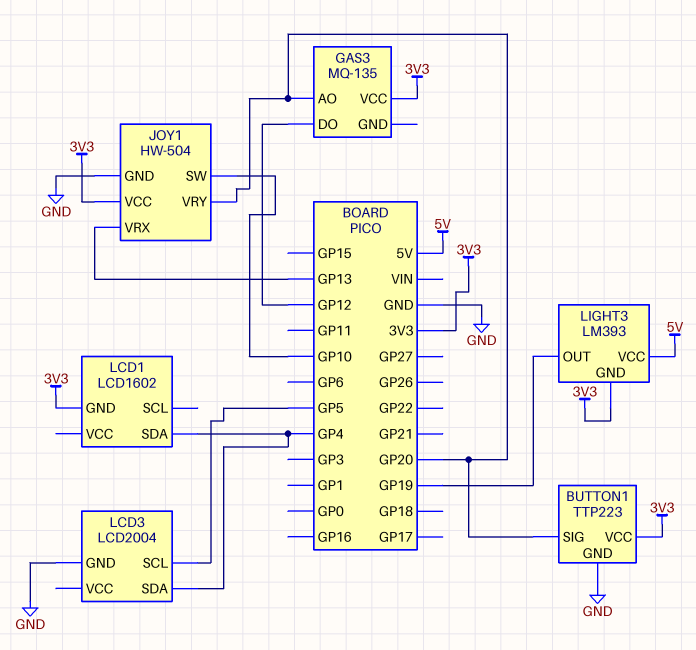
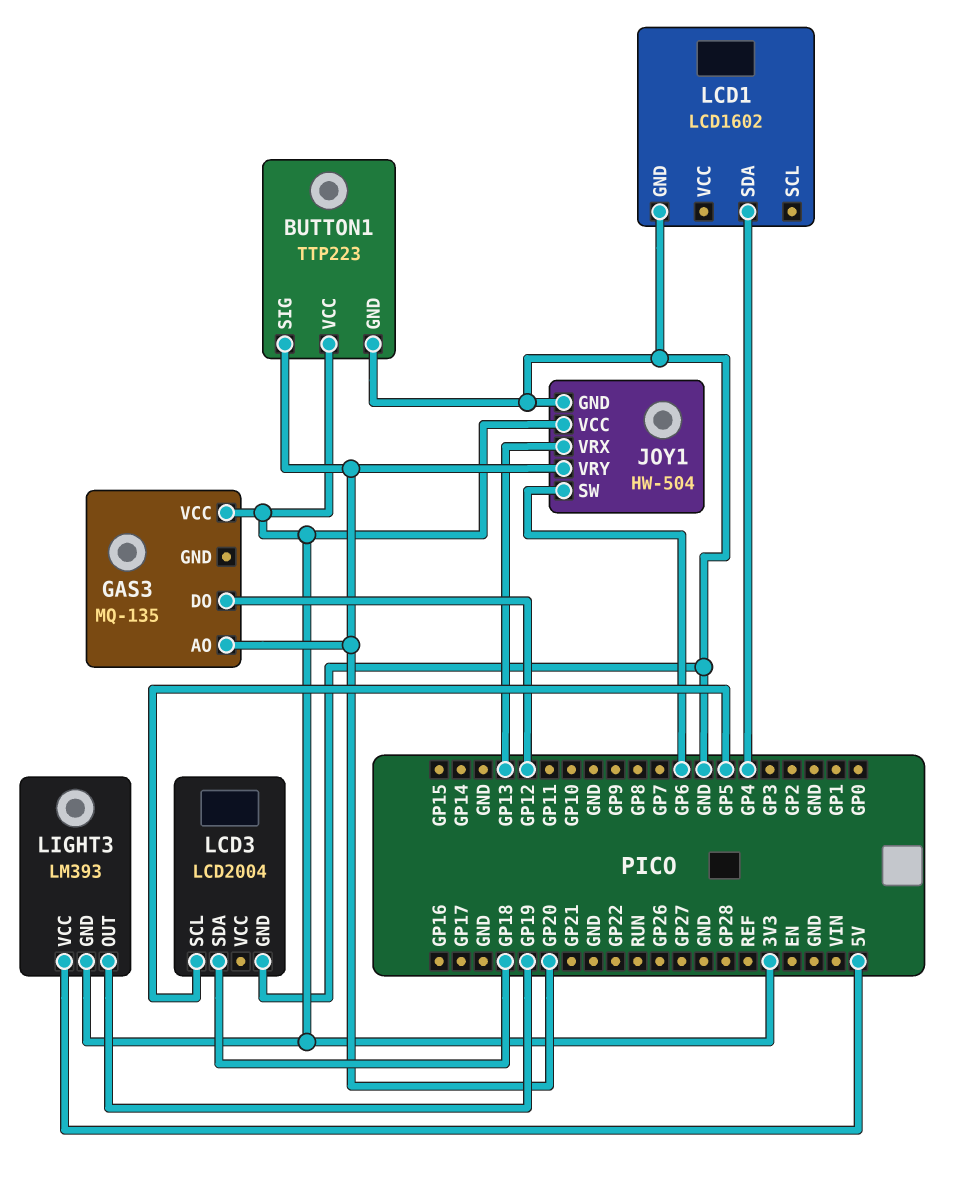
JOY1 pin SW: GP10 -> GP6
LCD1 pin GND: 3V3 -> GND
LCD3 pin SDA: GP4 -> GP18

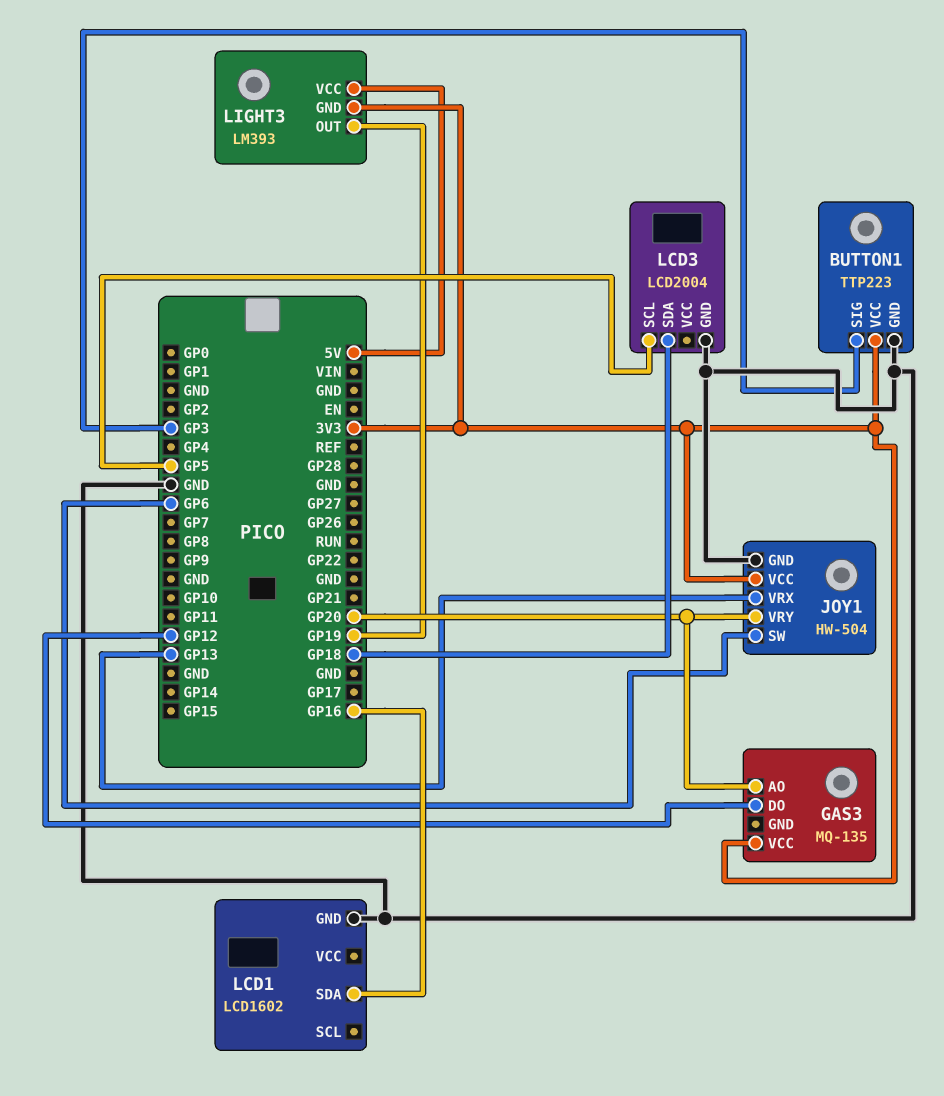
BUTTON1 pin SIG: GP20 -> GP3
LCD1 pin SDA: GP4 -> GP16

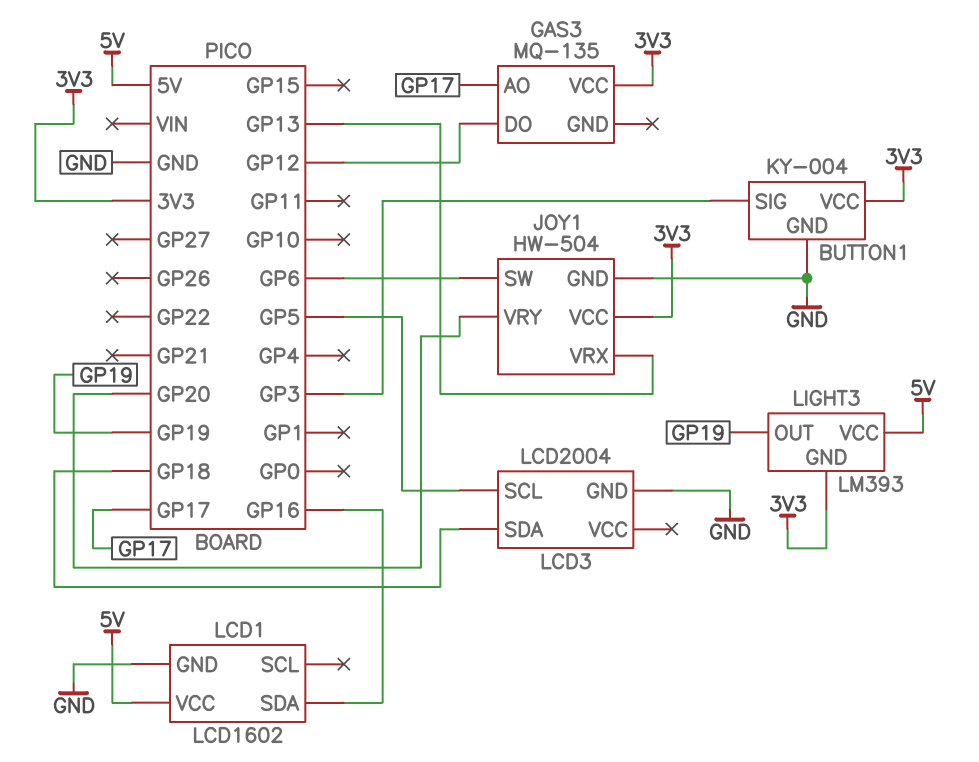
BUTTON1: TTP223 -> KY-004
GAS3 pin AO: GP20 -> GP17
LCD1 pin VCC: none -> 5V

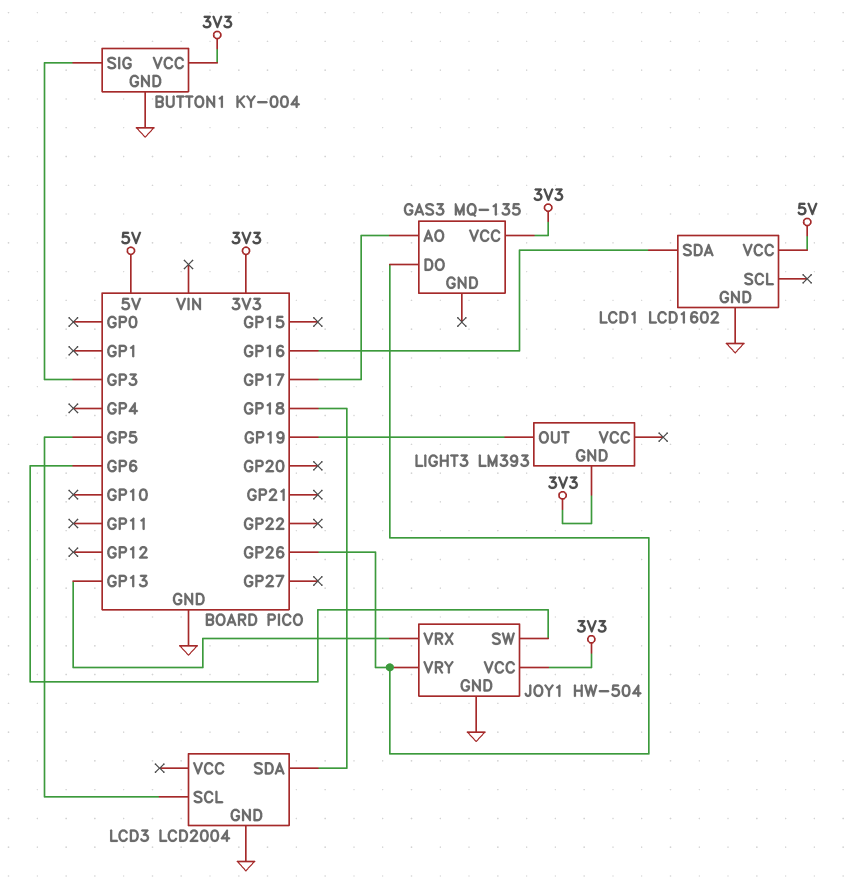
GAS3 pin DO: GP12 -> GP26
JOY1 pin VRY: GP20 -> GP26
LIGHT3 pin VCC: 5V -> none

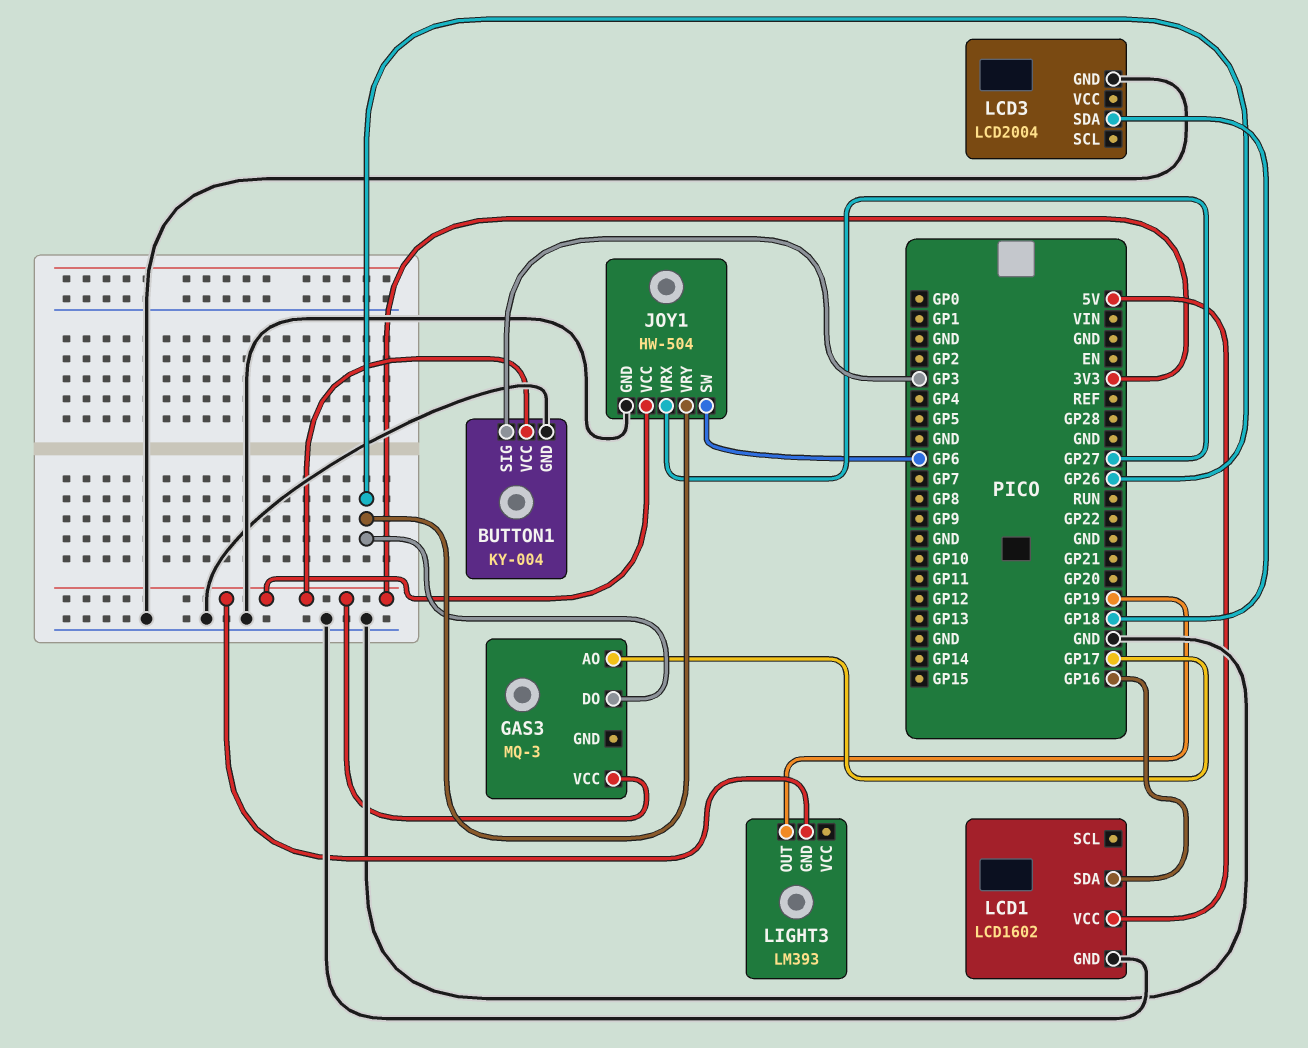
GAS3: MQ-135 -> MQ-3
JOY1 pin VRX: GP13 -> GP27
LCD3 pin SCL: GP5 -> none

